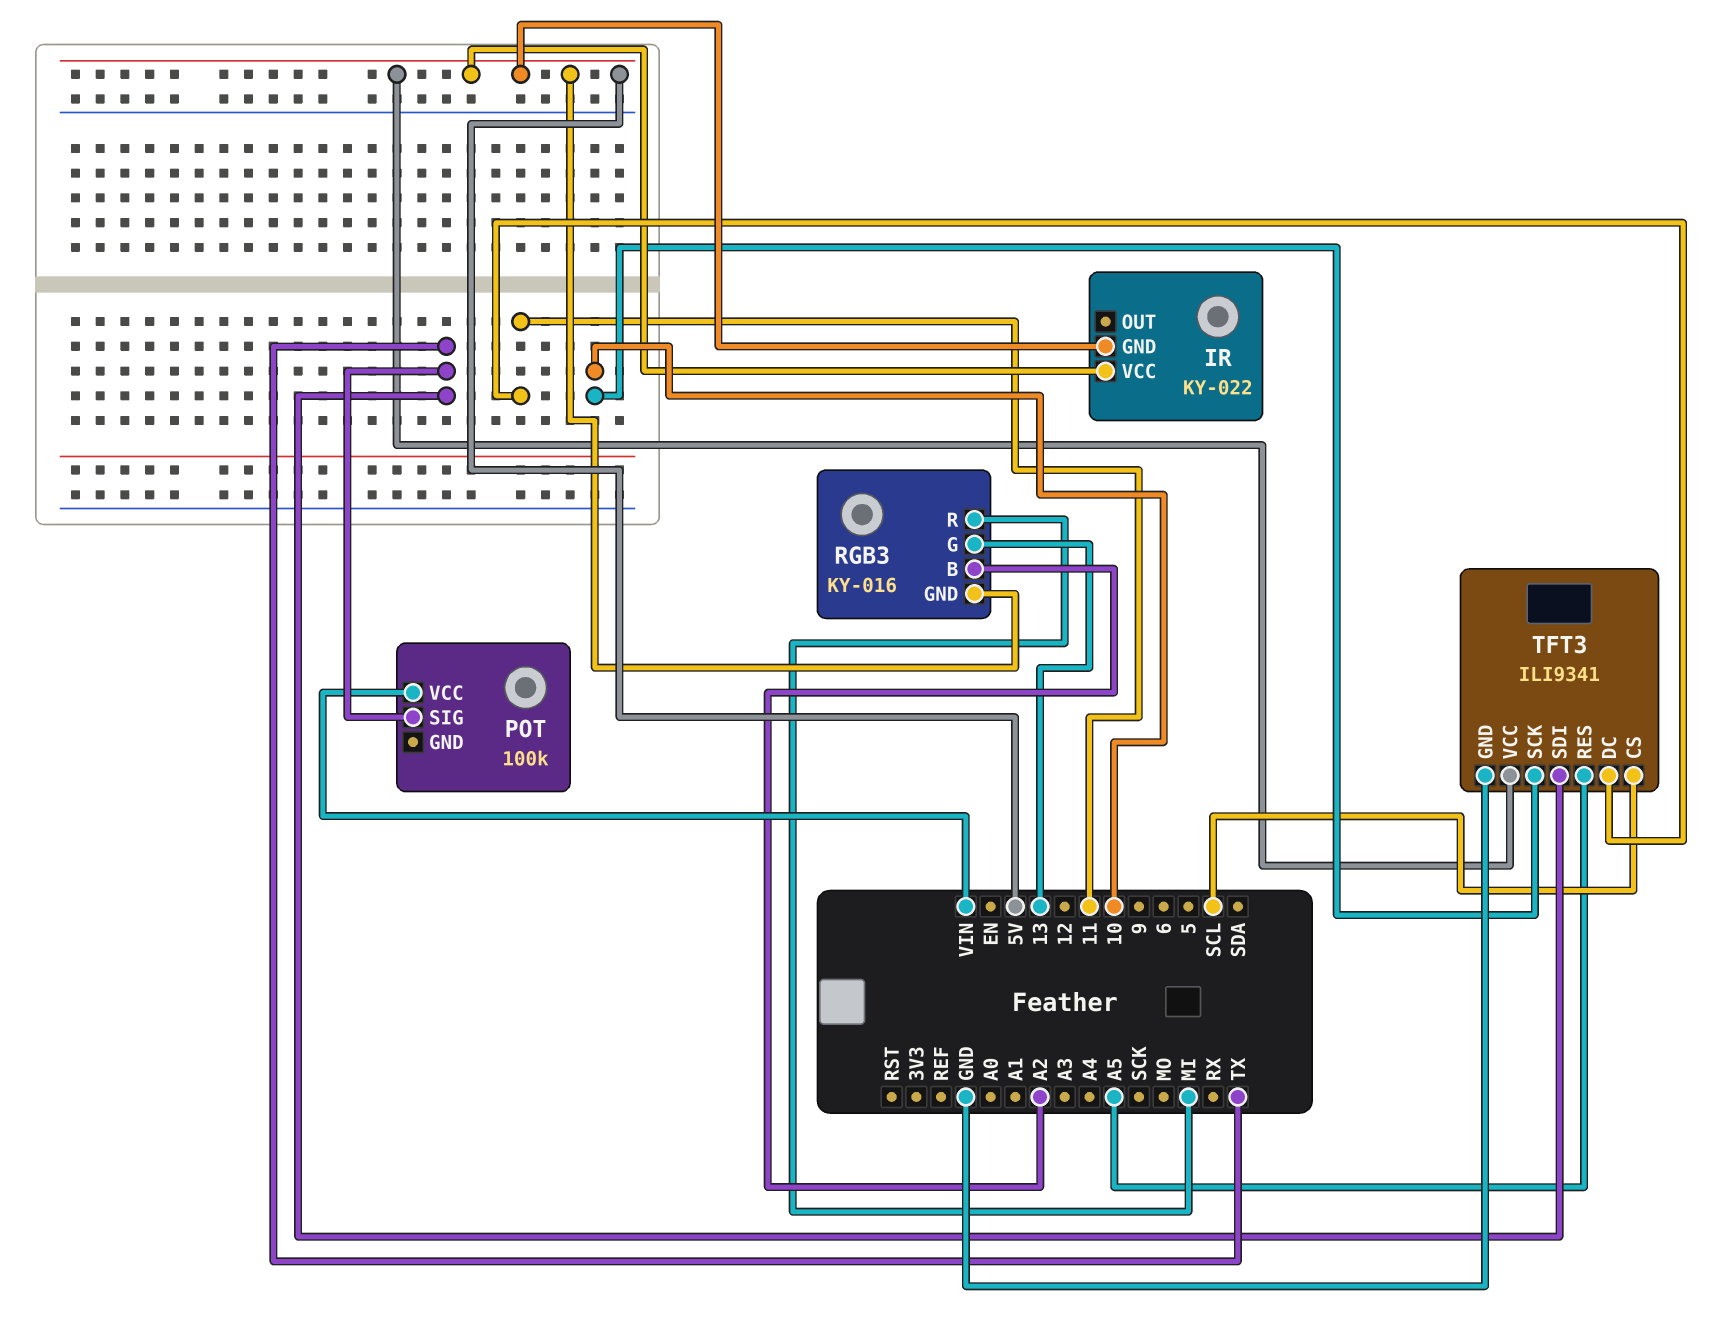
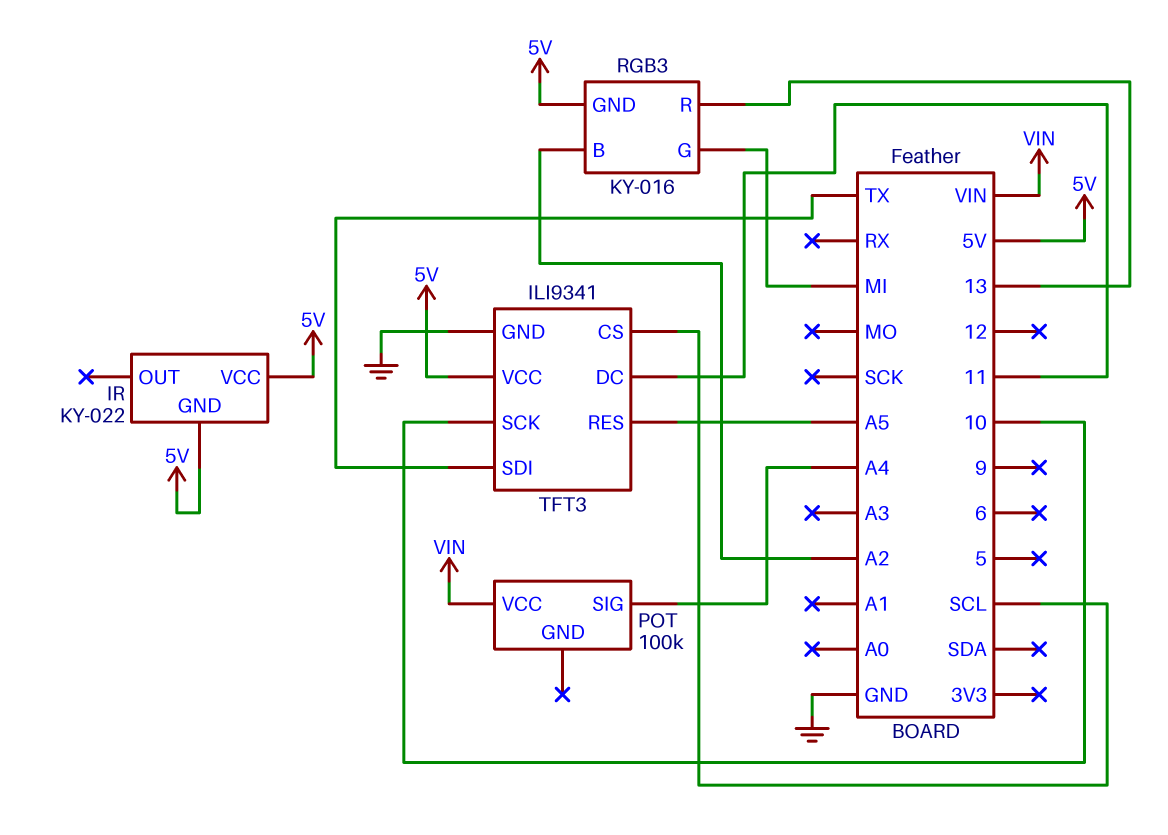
POT pin SIG: TX -> A4
RGB3 pin G: 13 -> MI
RGB3 pin R: MI -> 13

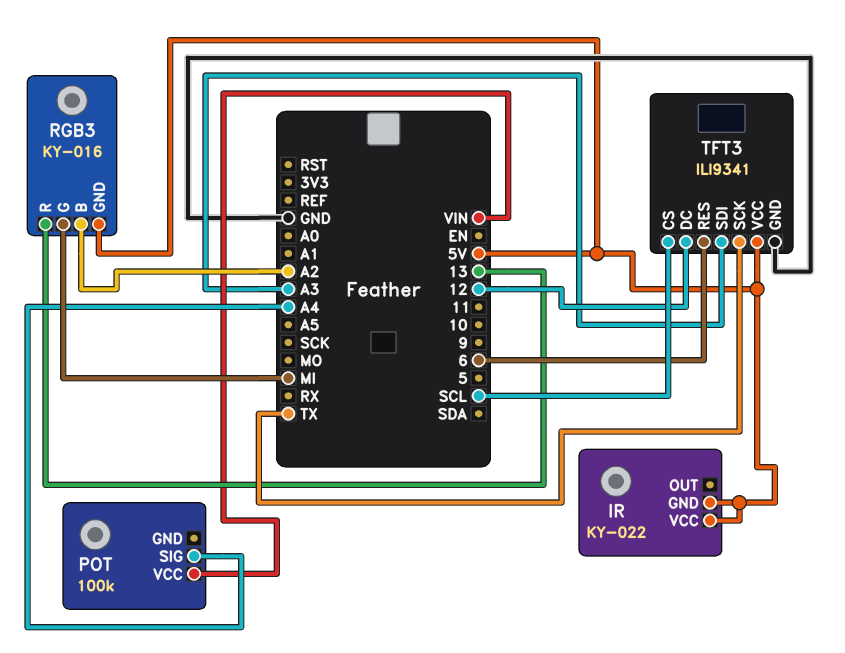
TFT3 pin DC: 11 -> 12
TFT3 pin RES: A5 -> 6
TFT3 pin SCK: 10 -> TX
TFT3 pin SDI: TX -> A3

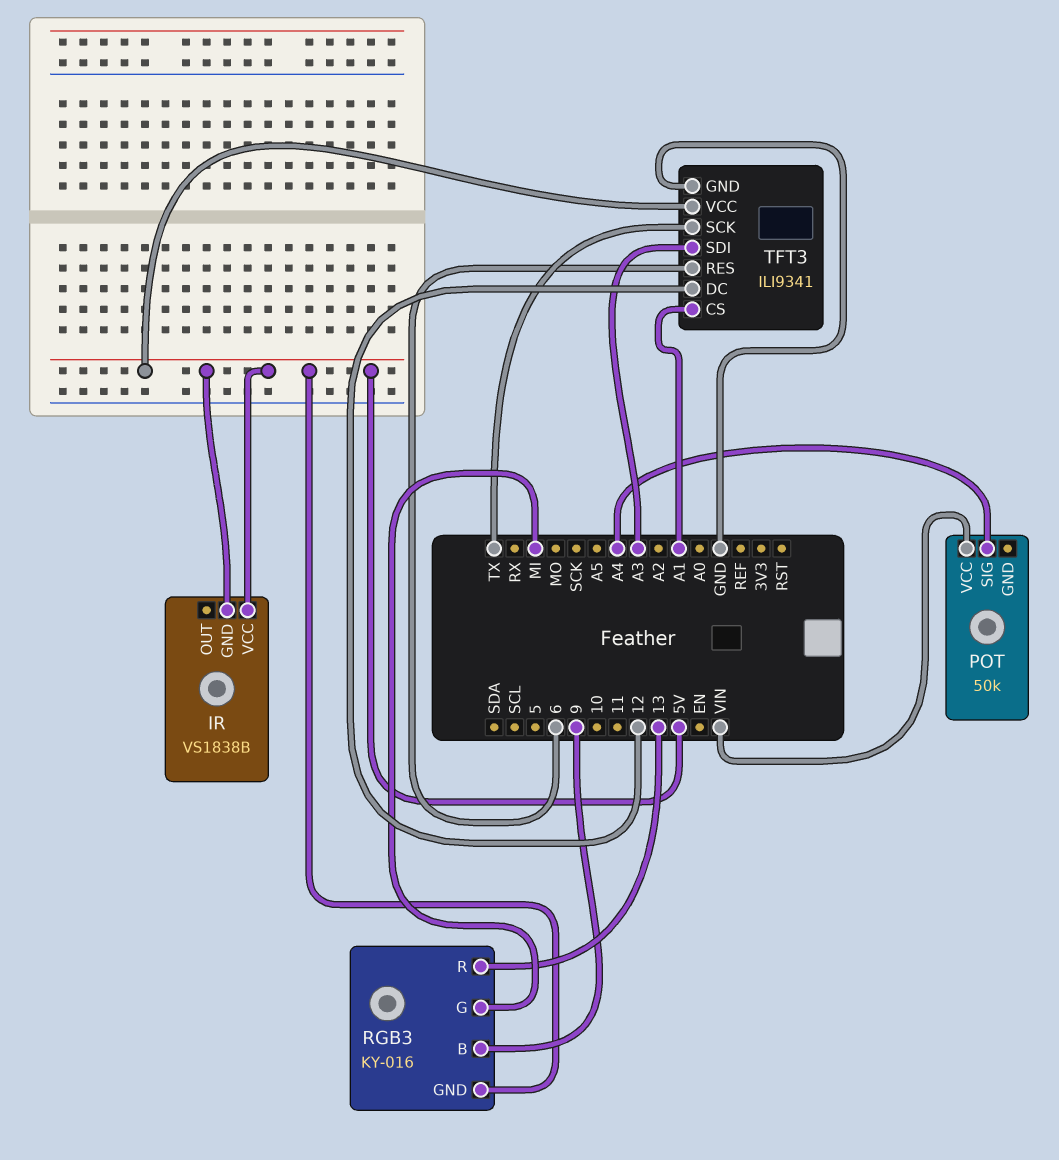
IR: KY-022 -> VS1838B
POT: 100k -> 50k
RGB3 pin B: A2 -> 9
TFT3 pin CS: SCL -> A1

